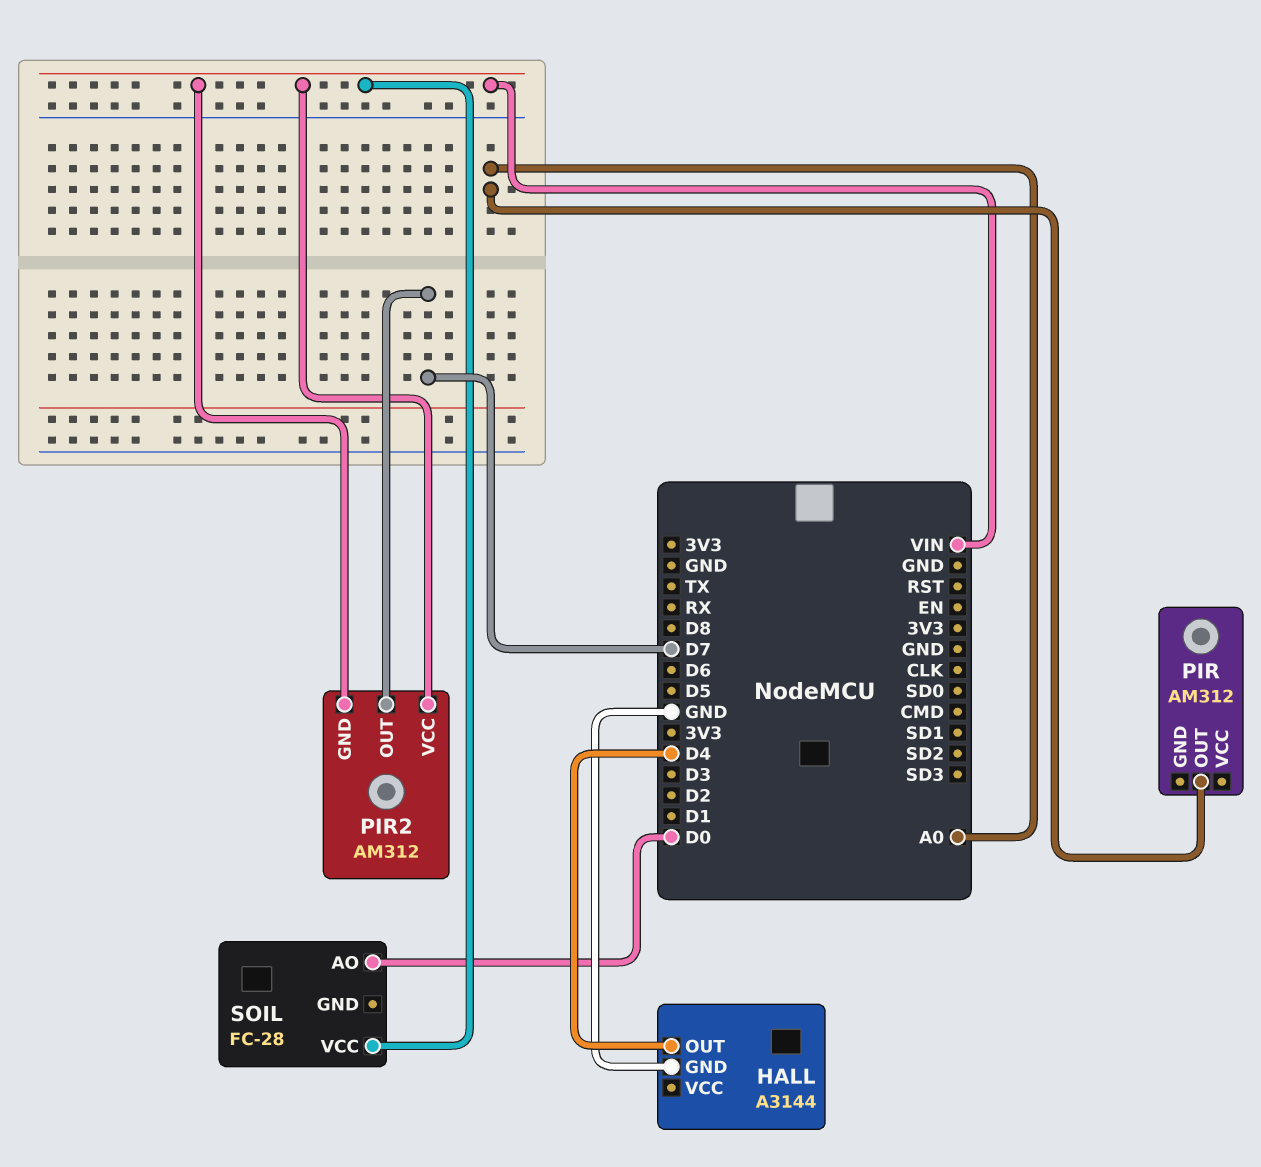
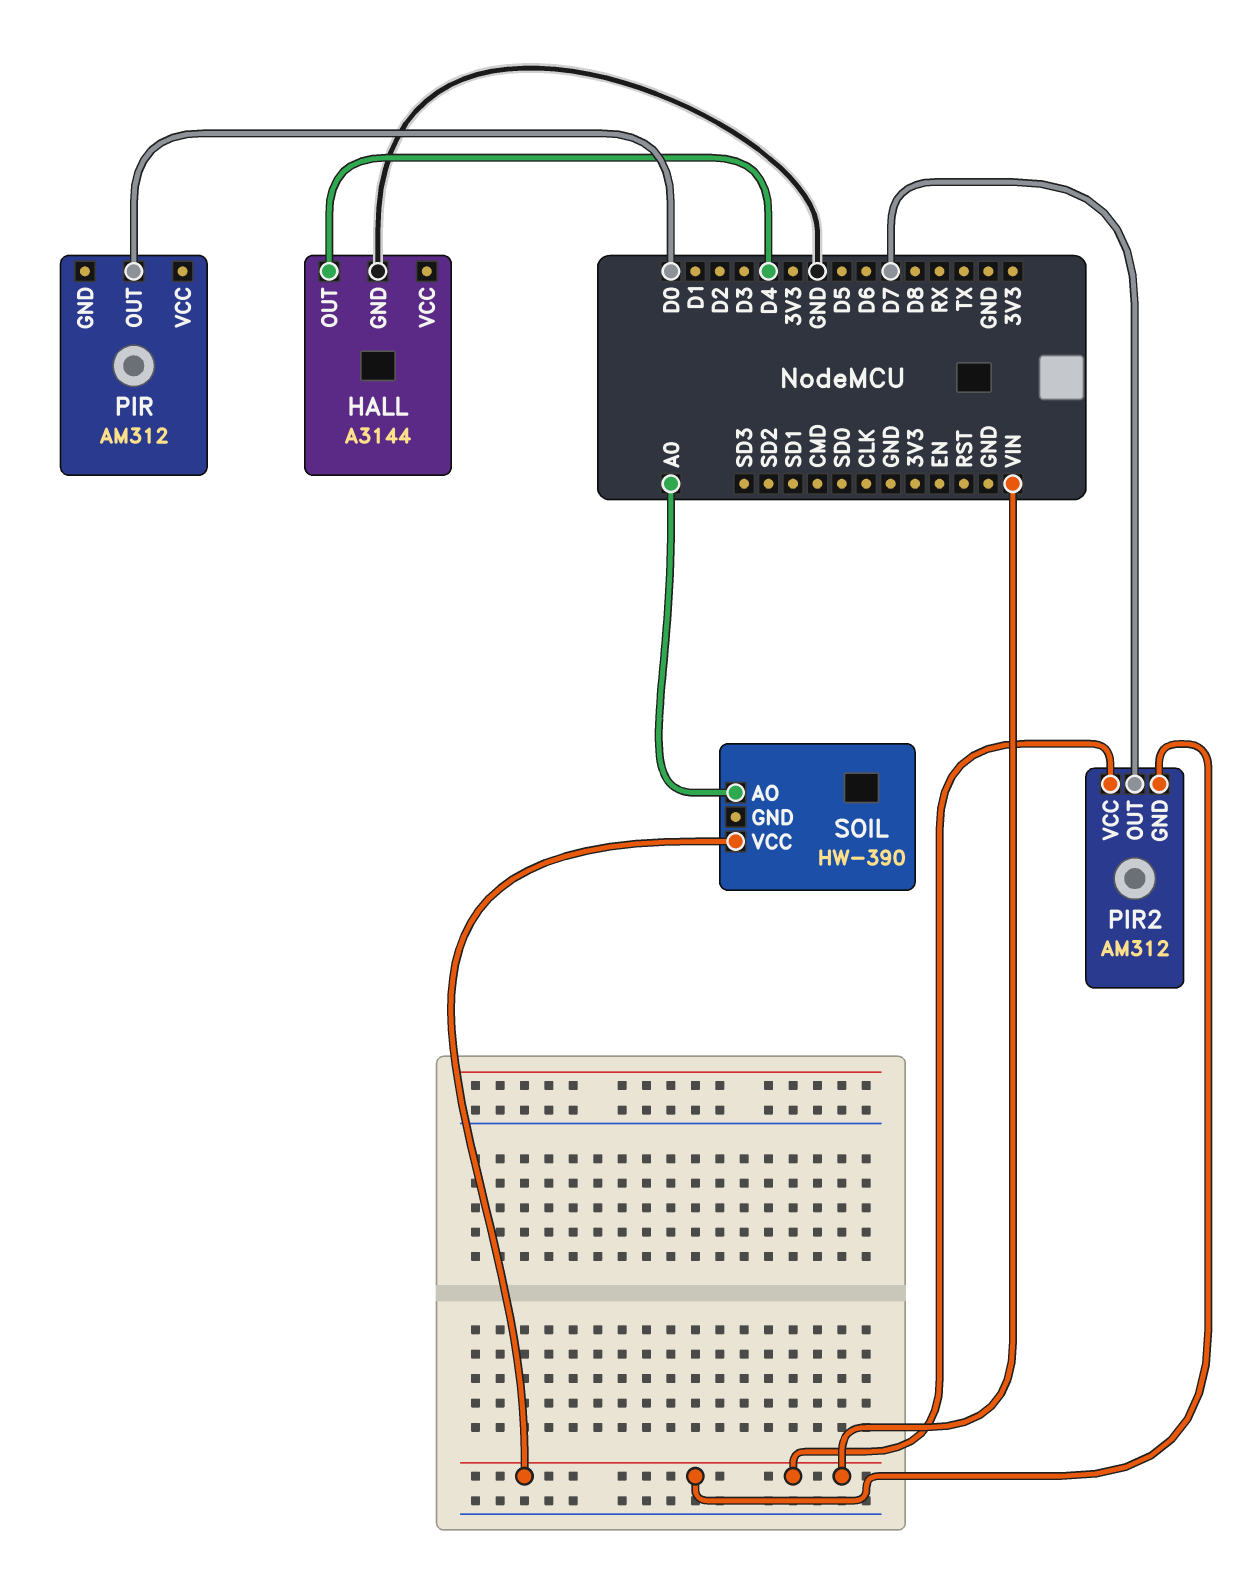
PIR pin OUT: A0 -> D0
SOIL: FC-28 -> HW-390
SOIL pin AO: D0 -> A0

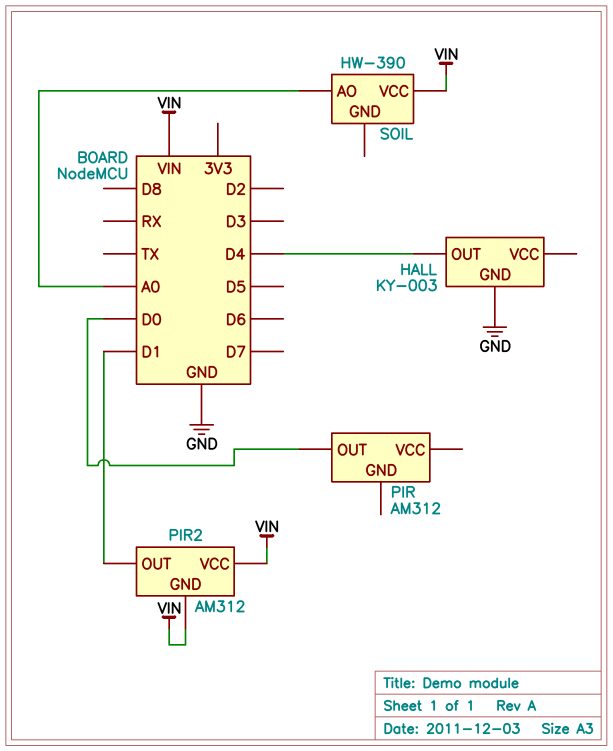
HALL: A3144 -> KY-003
PIR2 pin OUT: D7 -> D1

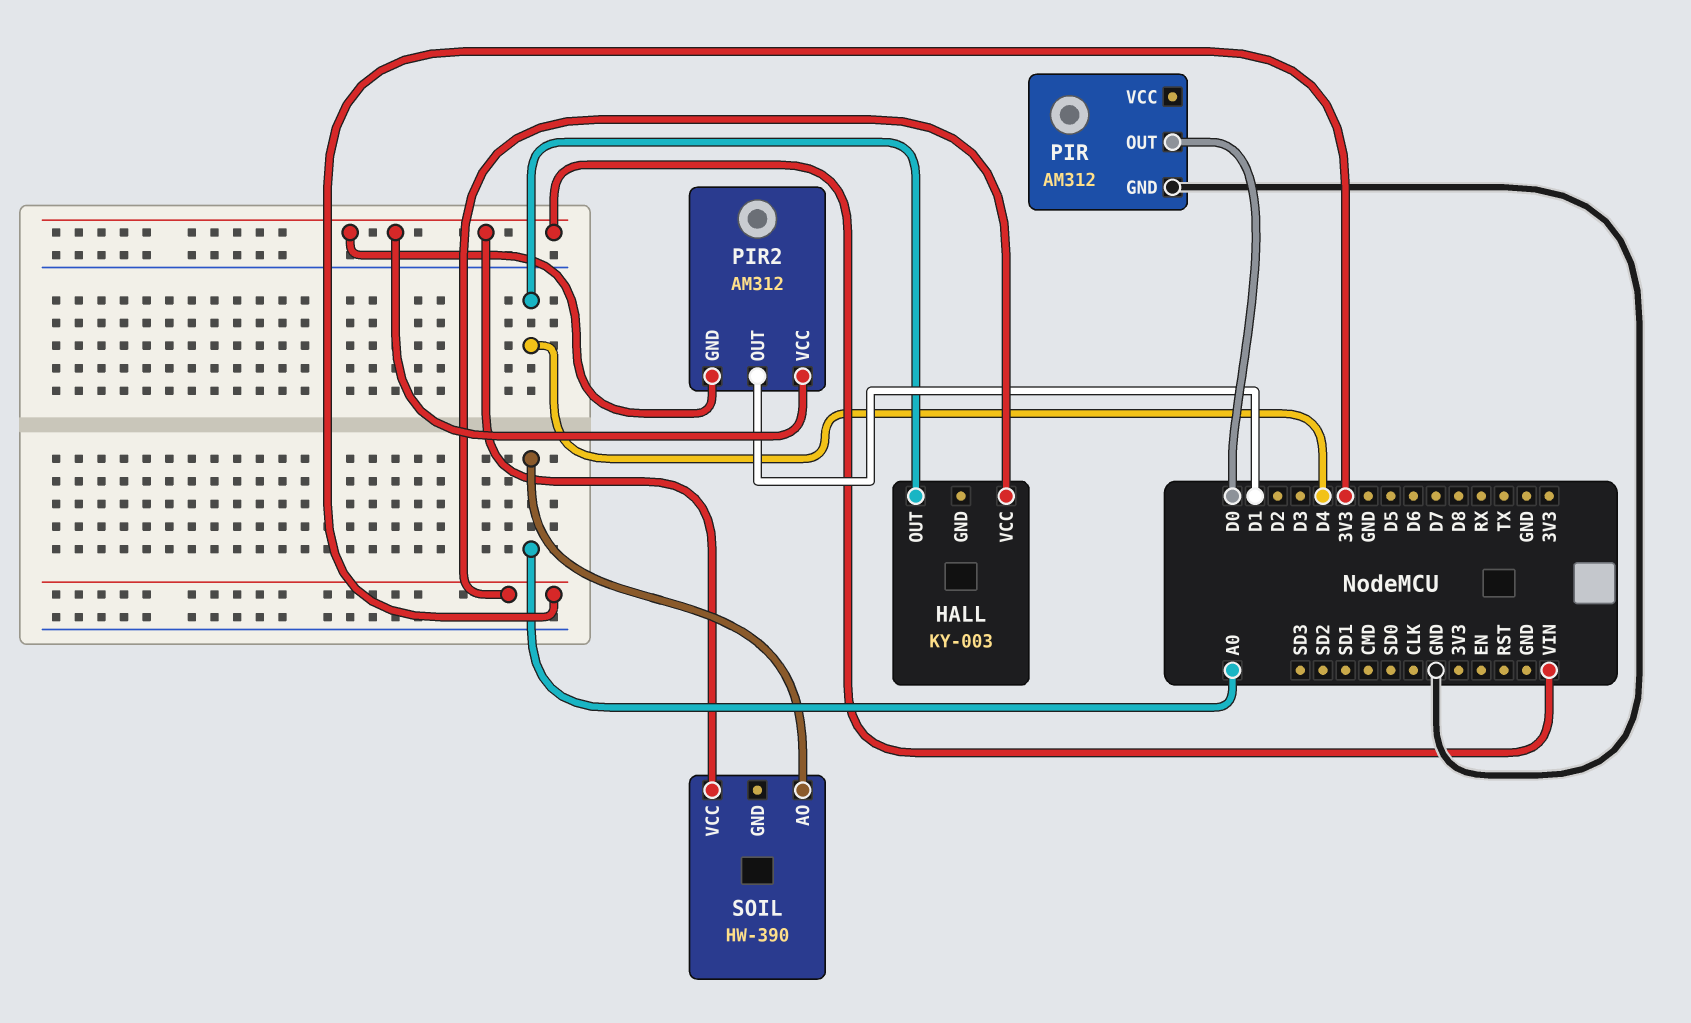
HALL pin GND: GND -> none
HALL pin VCC: none -> 3V3
PIR pin GND: none -> GND

